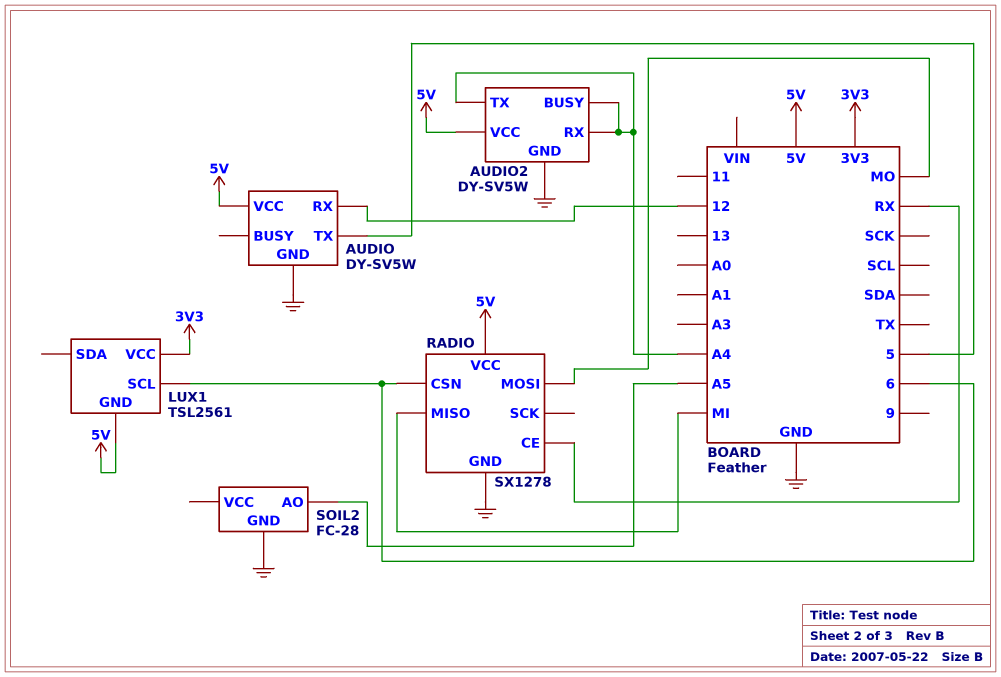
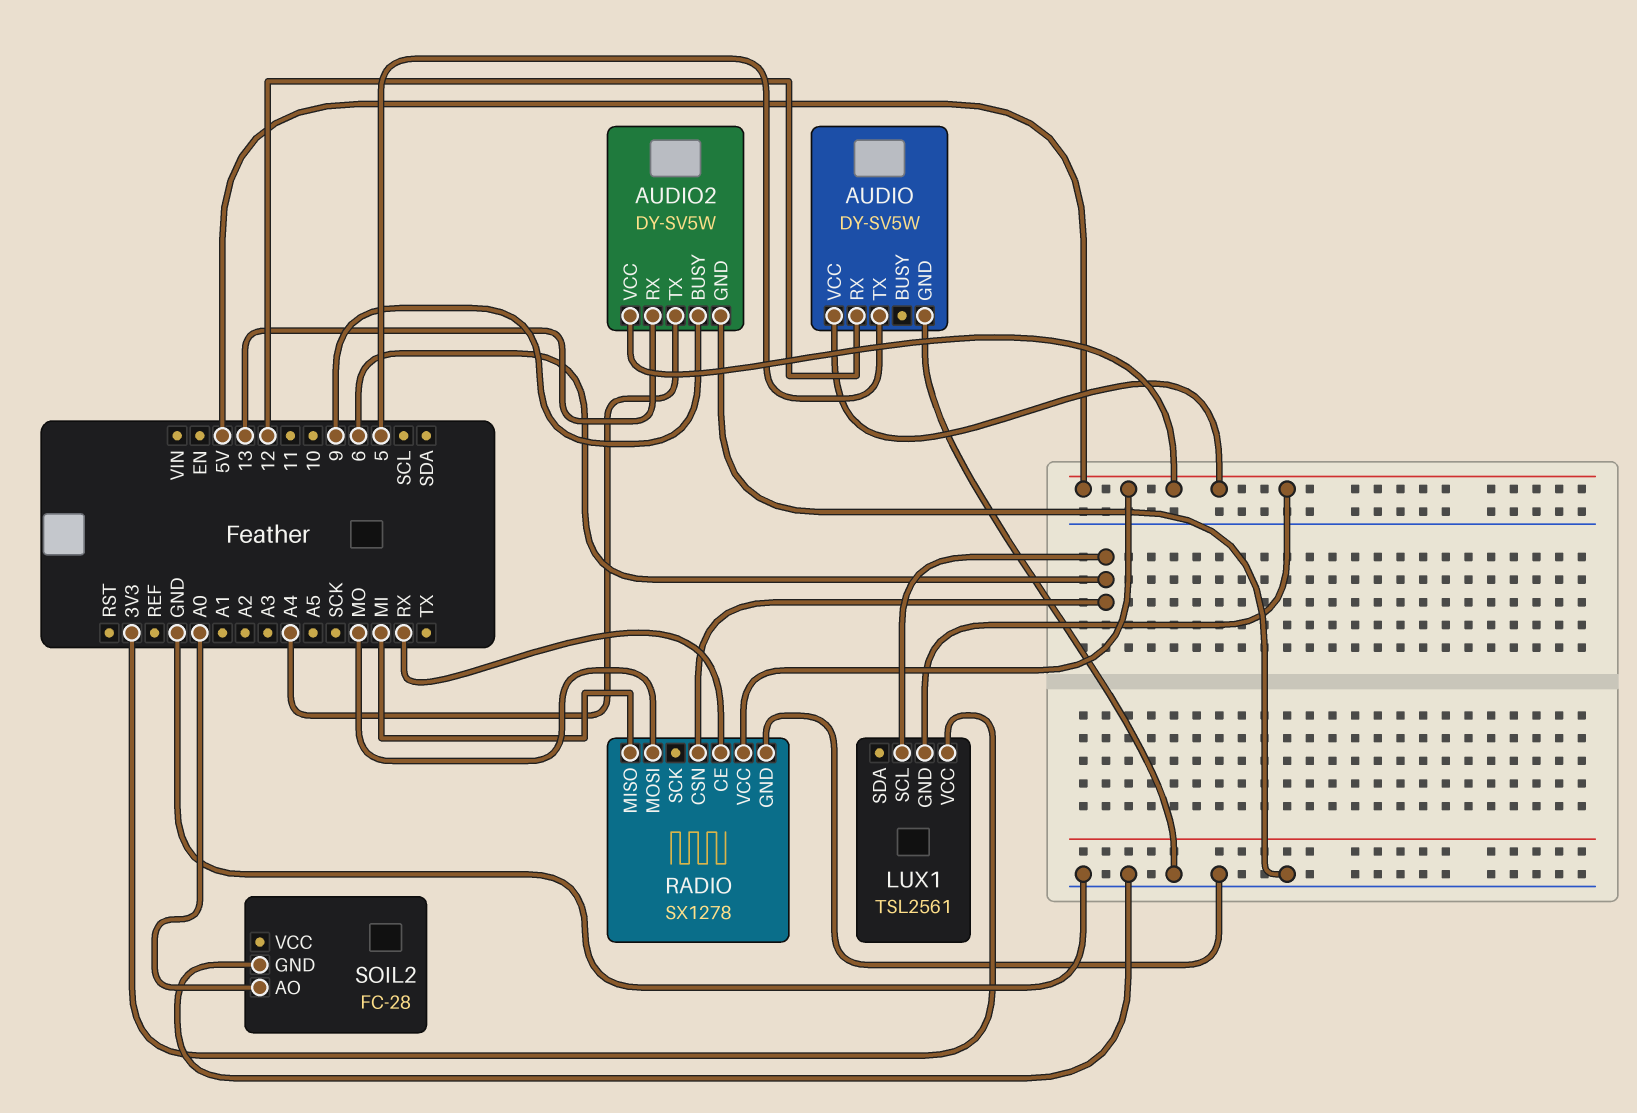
AUDIO2 pin BUSY: A4 -> 9
AUDIO2 pin RX: A4 -> 13
SOIL2 pin AO: A5 -> A0

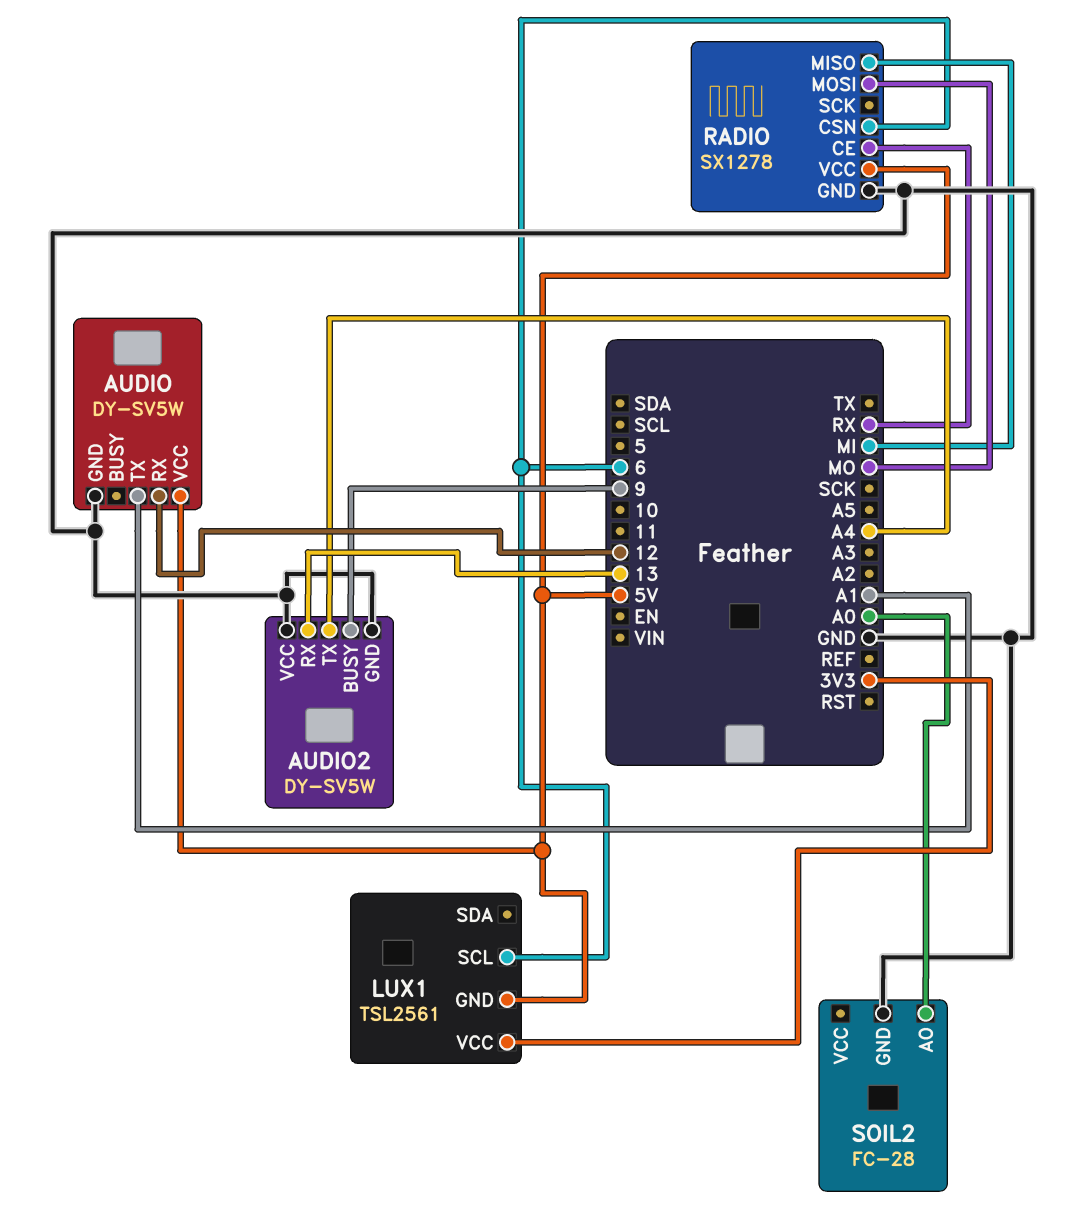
AUDIO pin TX: 5 -> A1
AUDIO2 pin VCC: 5V -> GND

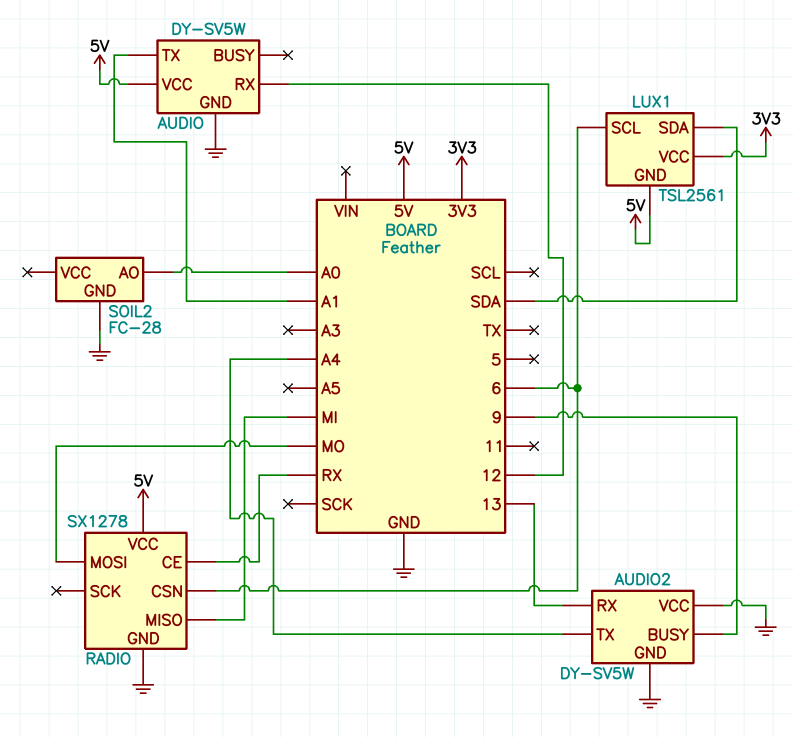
LUX1 pin SDA: none -> SDA

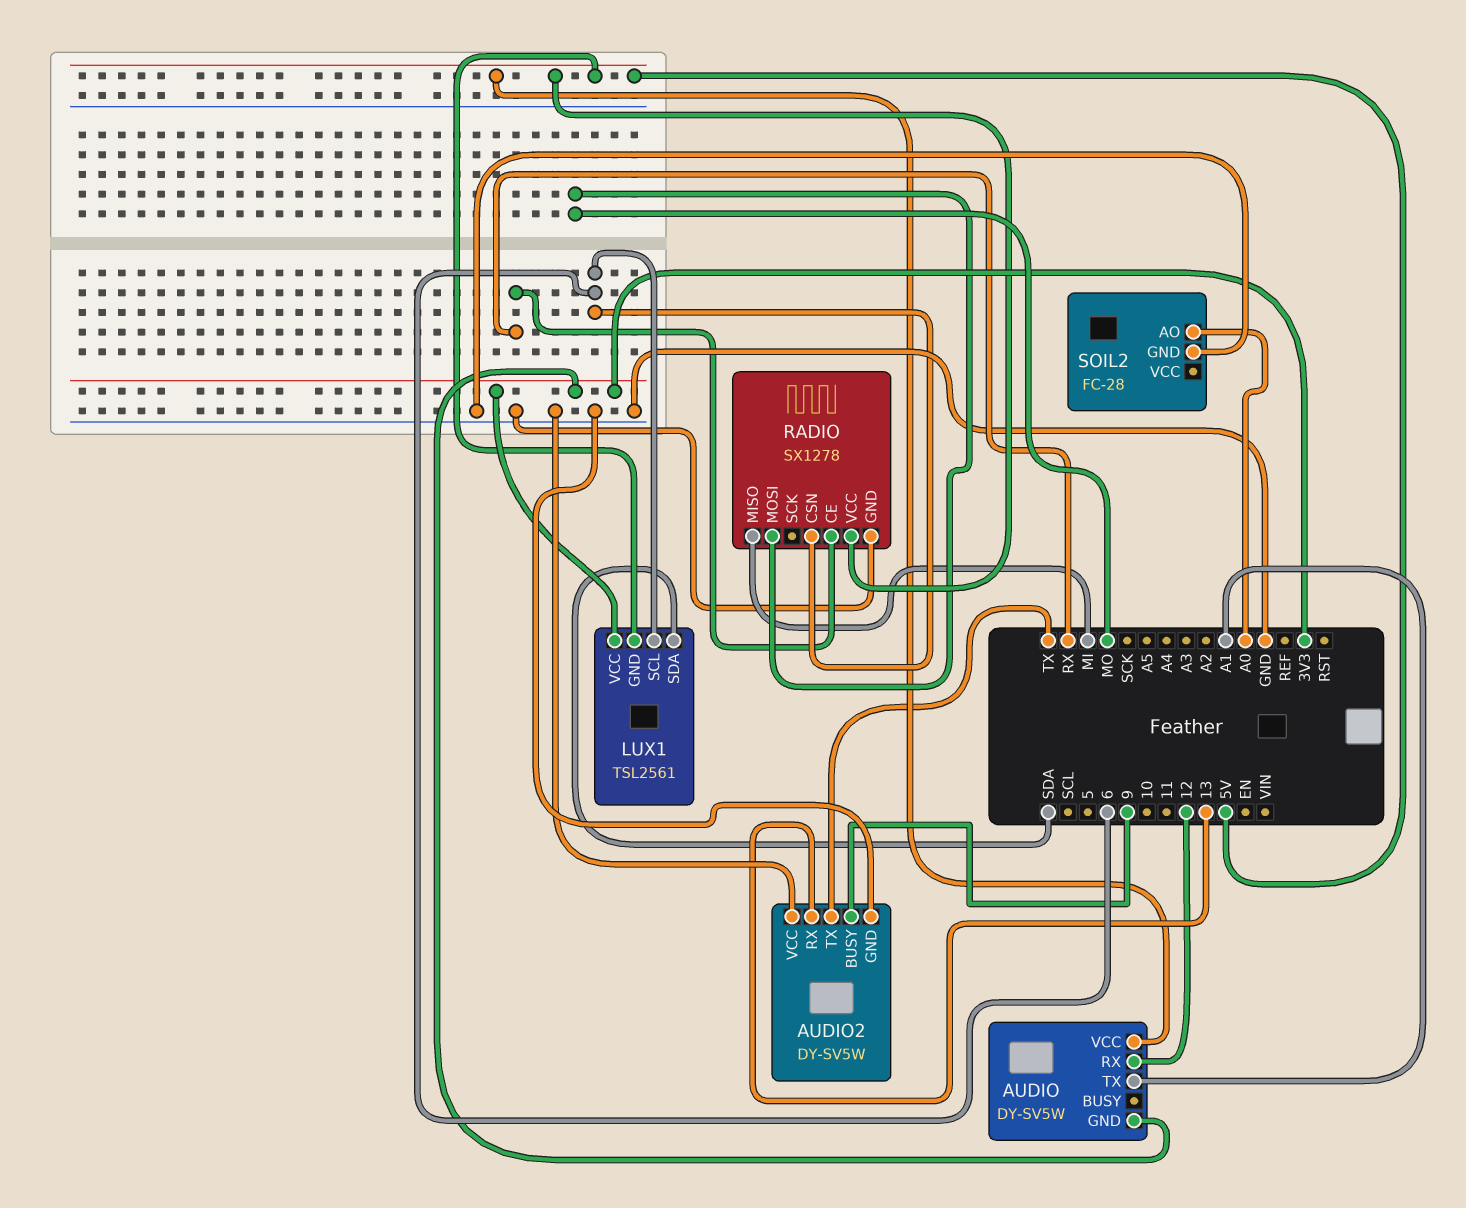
AUDIO pin GND: GND -> 3V3
AUDIO2 pin TX: A4 -> TX

